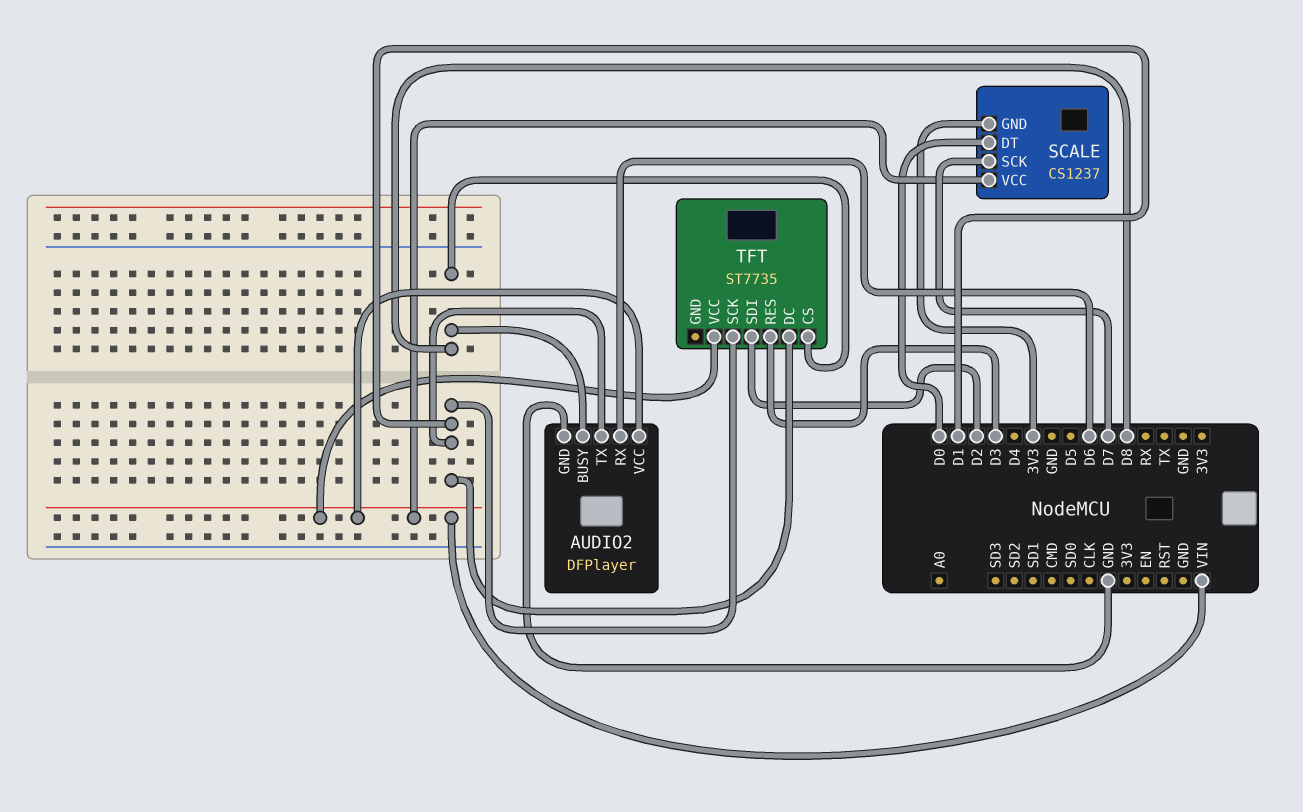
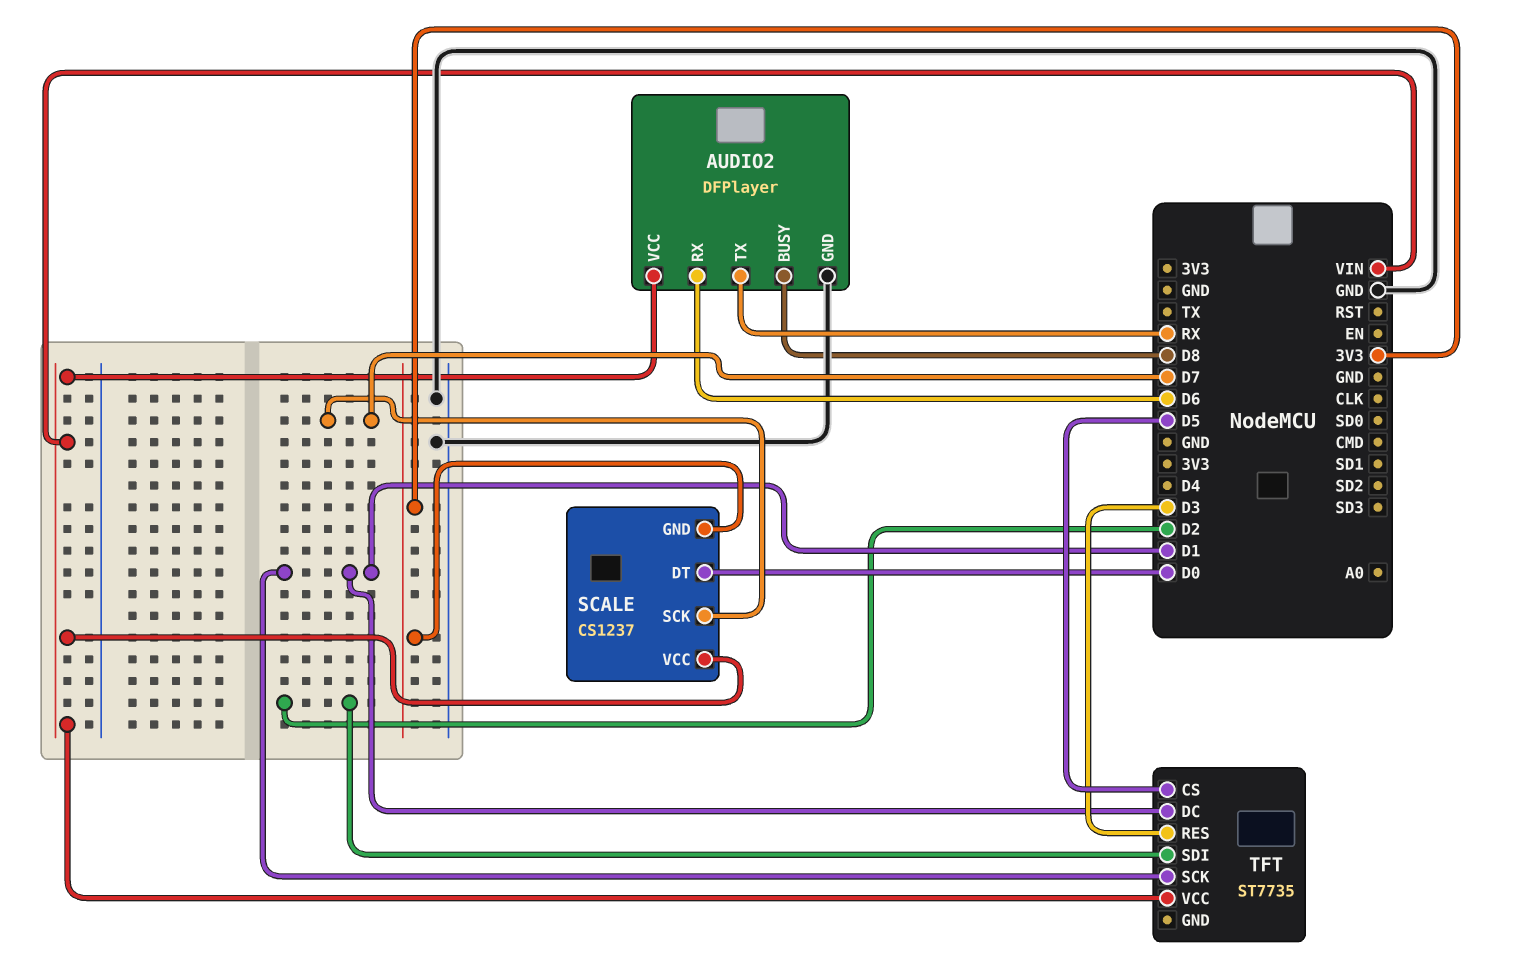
AUDIO2 pin TX: D1 -> RX
TFT pin CS: D8 -> D5

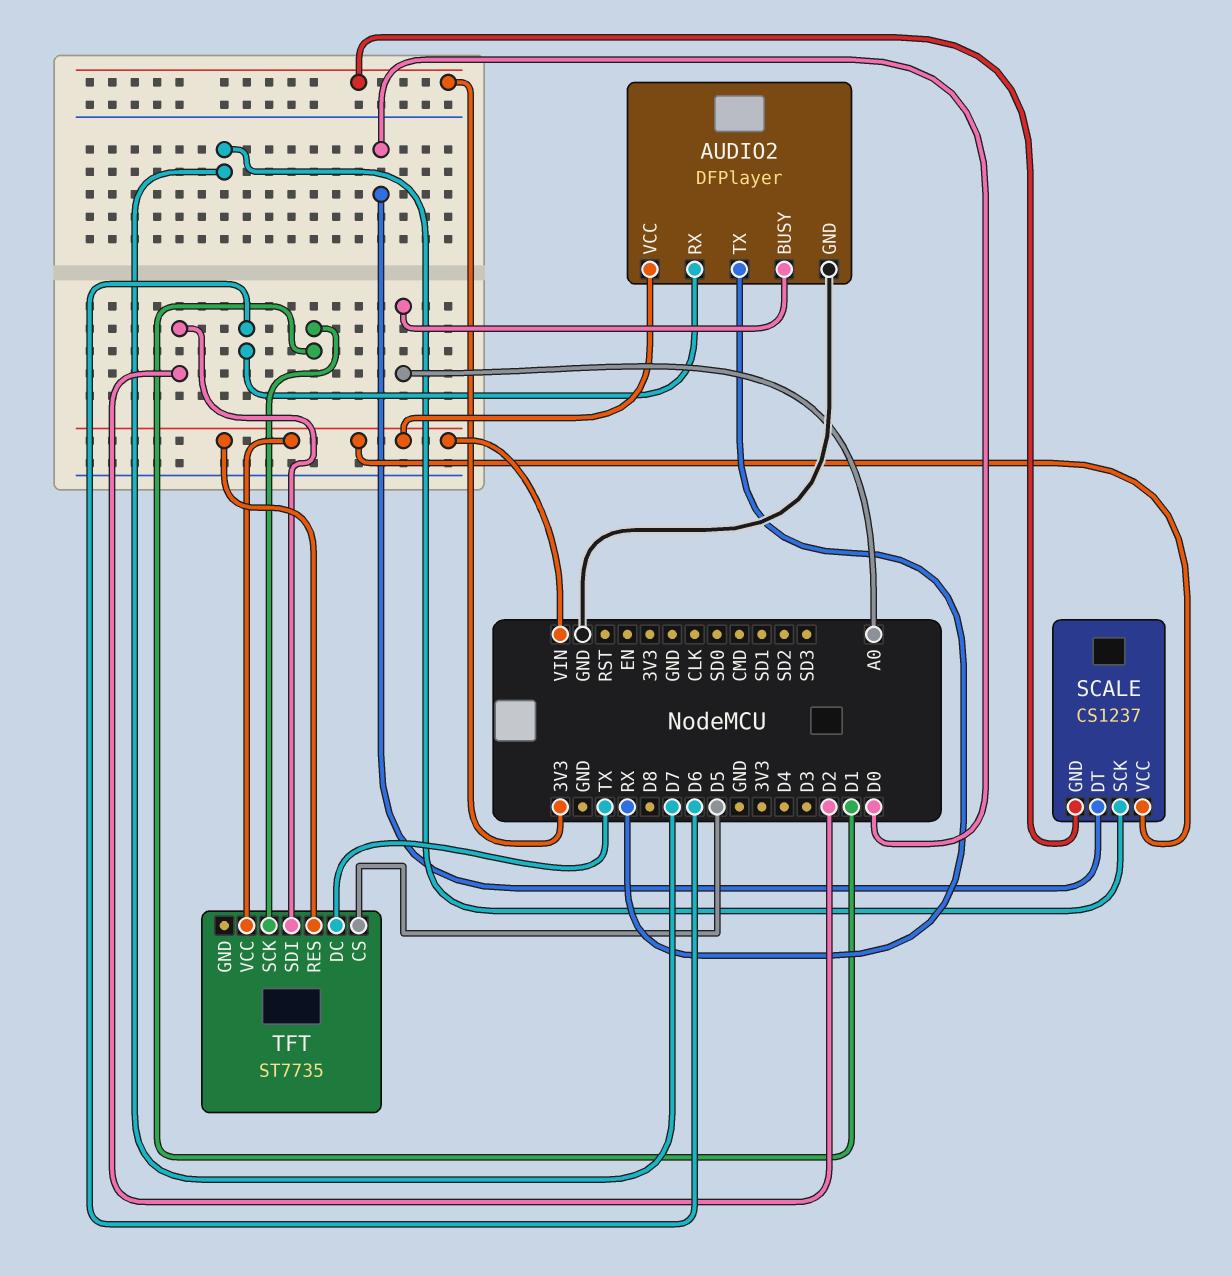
AUDIO2 pin BUSY: D8 -> A0
TFT pin DC: D1 -> TX
TFT pin RES: D3 -> VIN

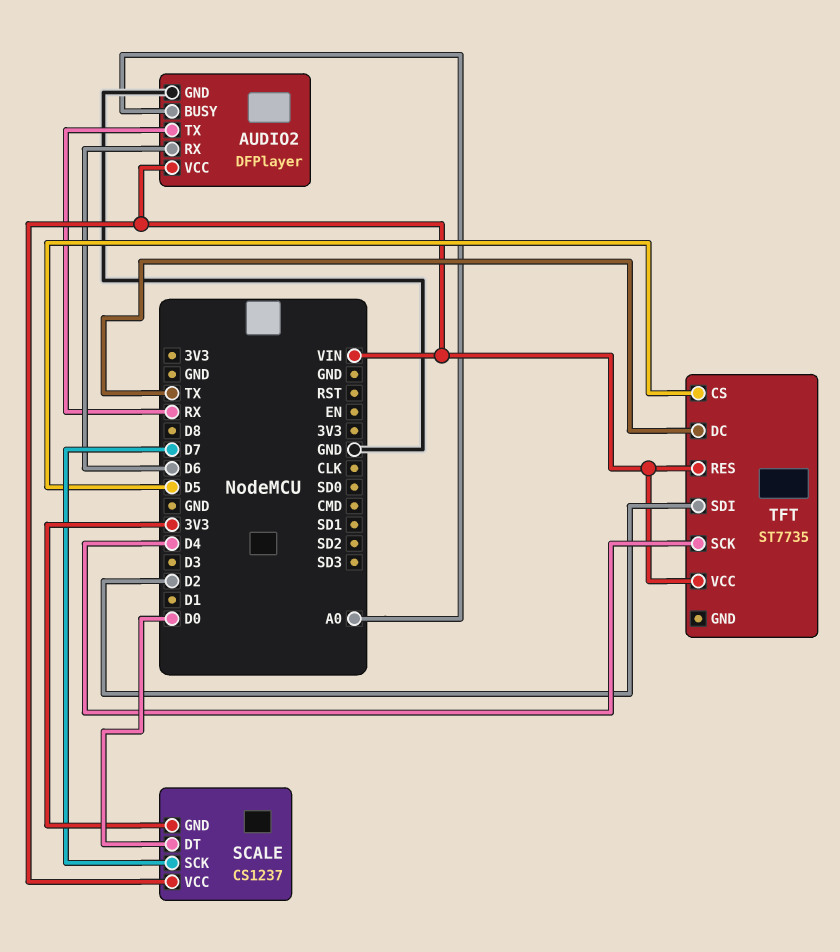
TFT pin SCK: D1 -> D4

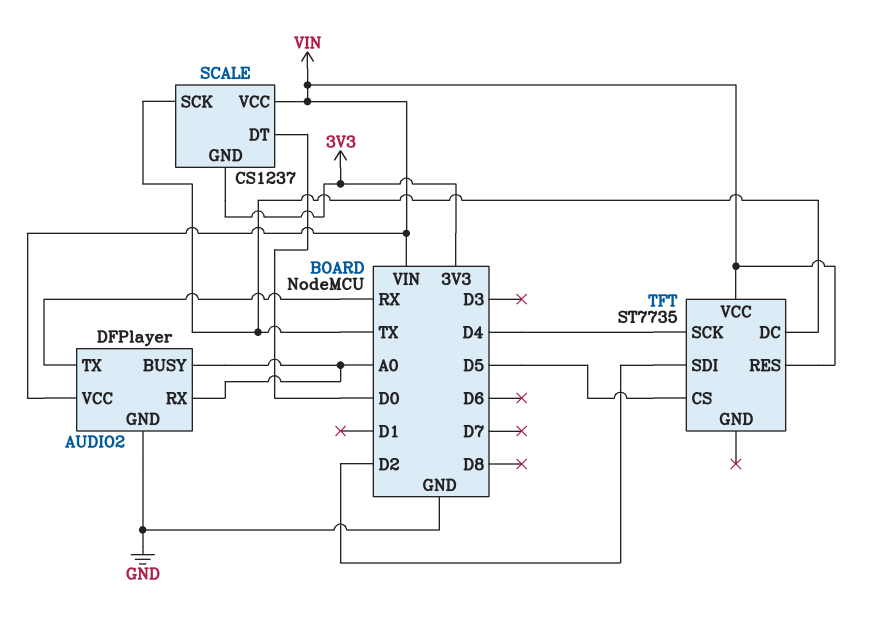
AUDIO2 pin RX: D6 -> A0
SCALE pin SCK: D7 -> TX

